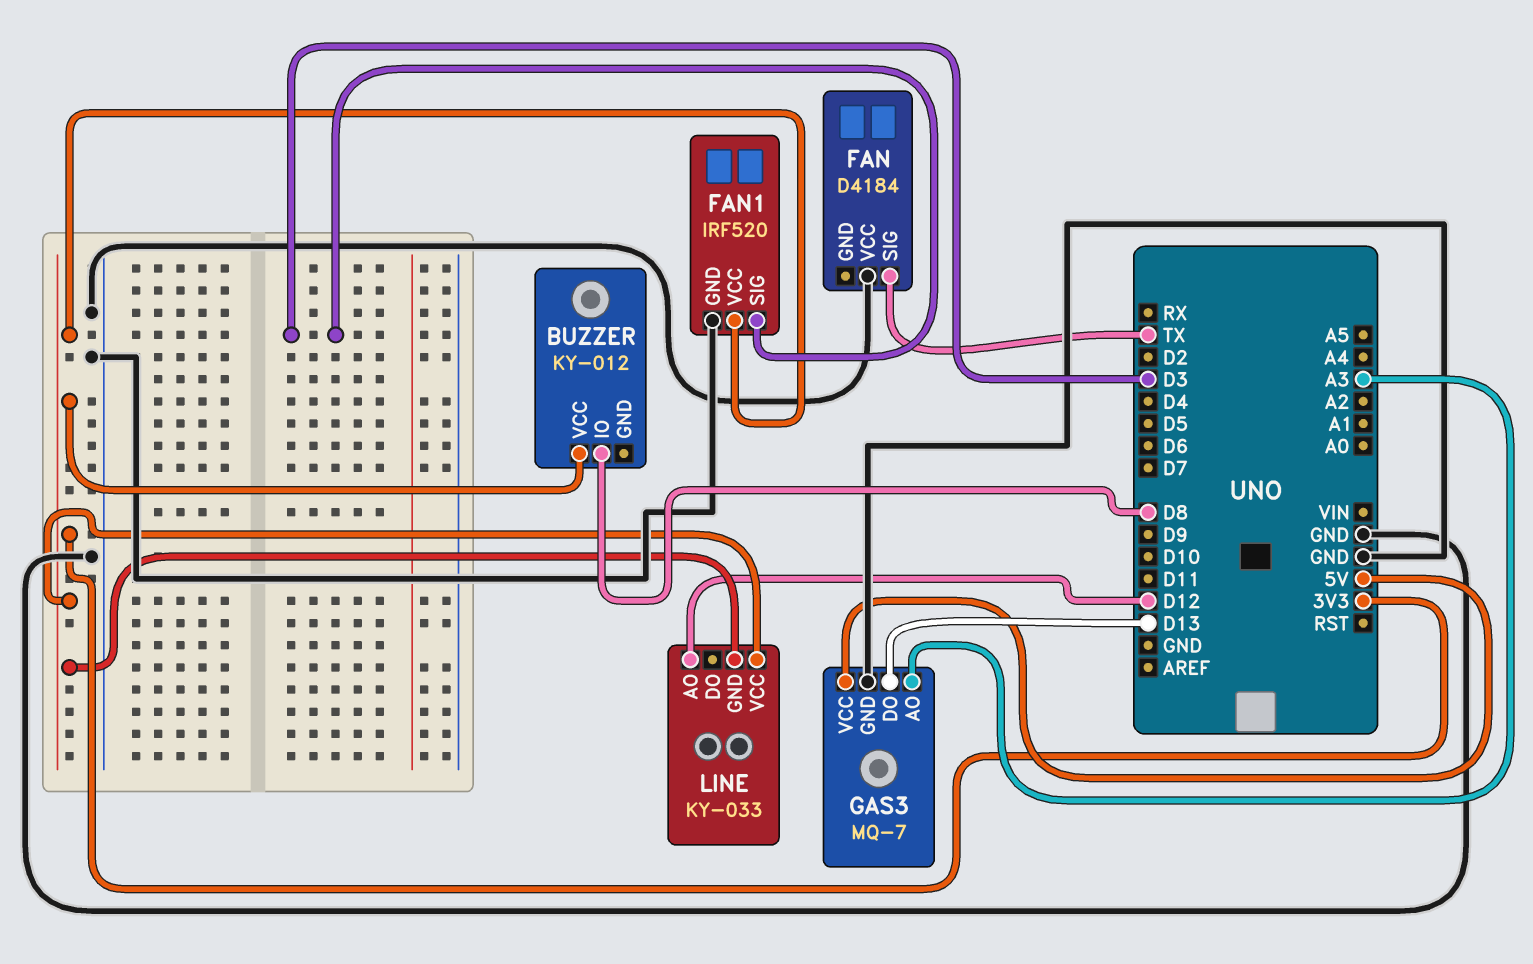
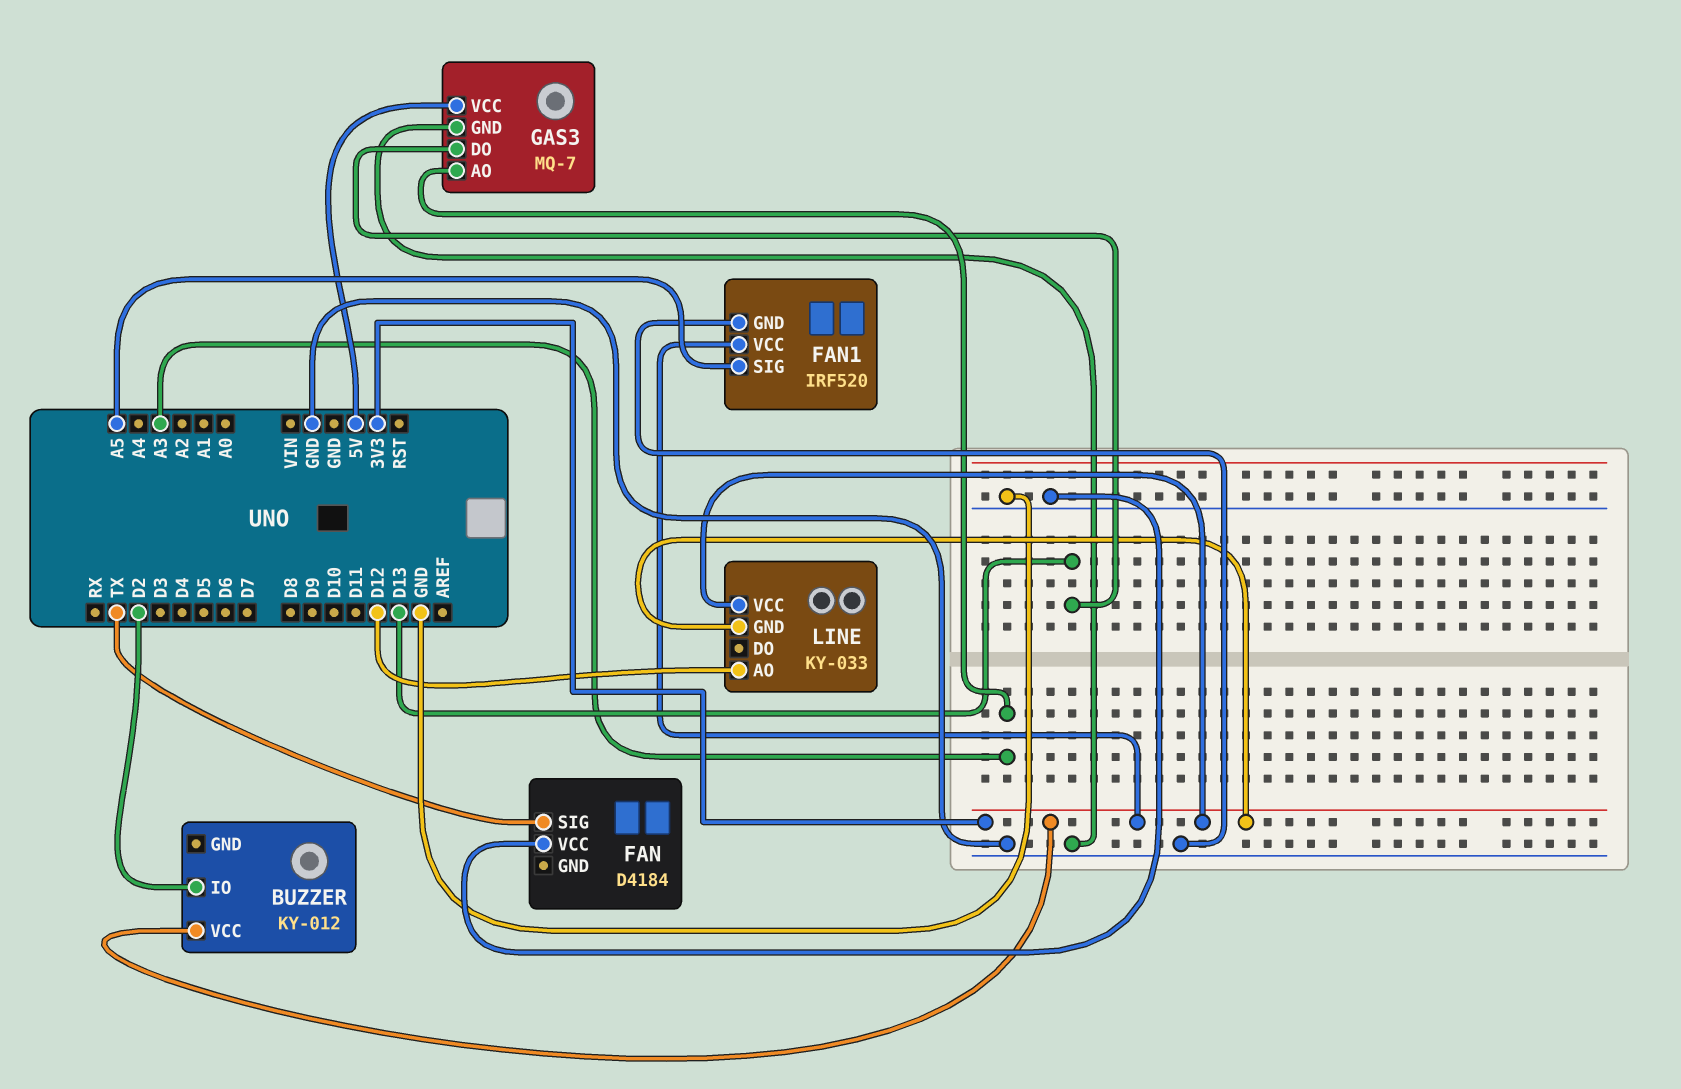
BUZZER pin IO: D8 -> D2
FAN1 pin SIG: D3 -> A5

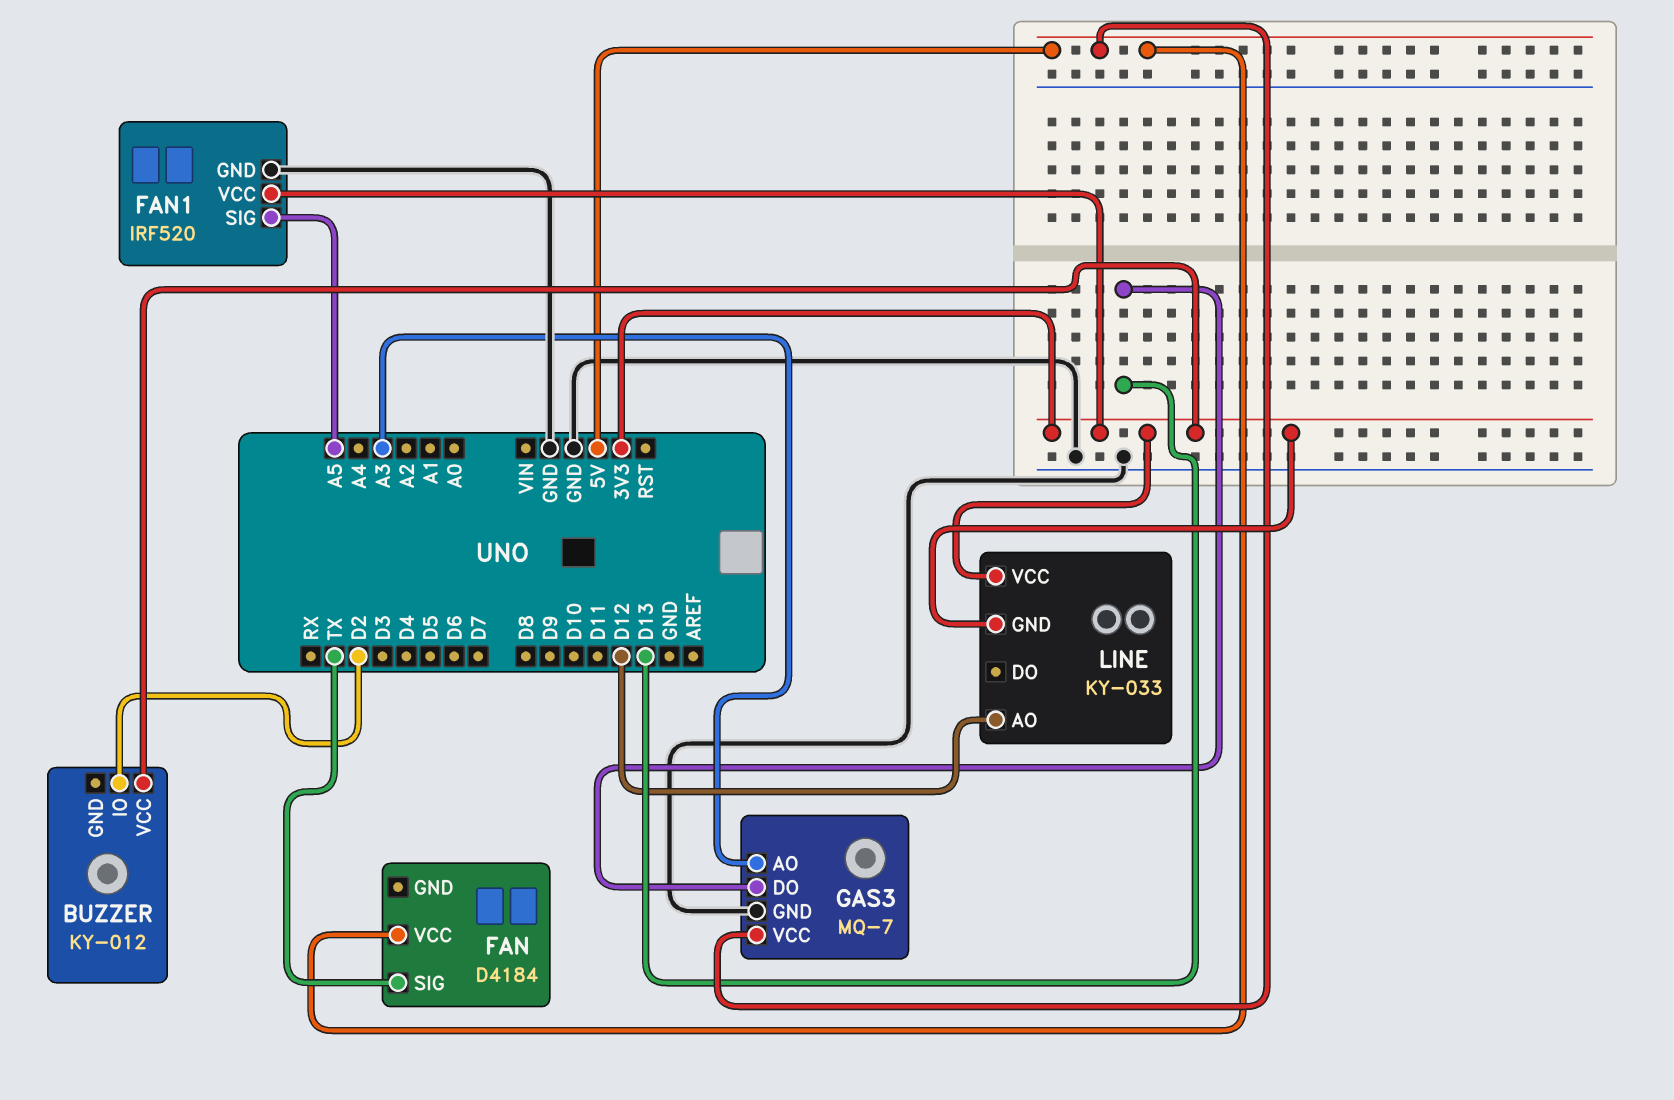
FAN pin VCC: GND -> 5V

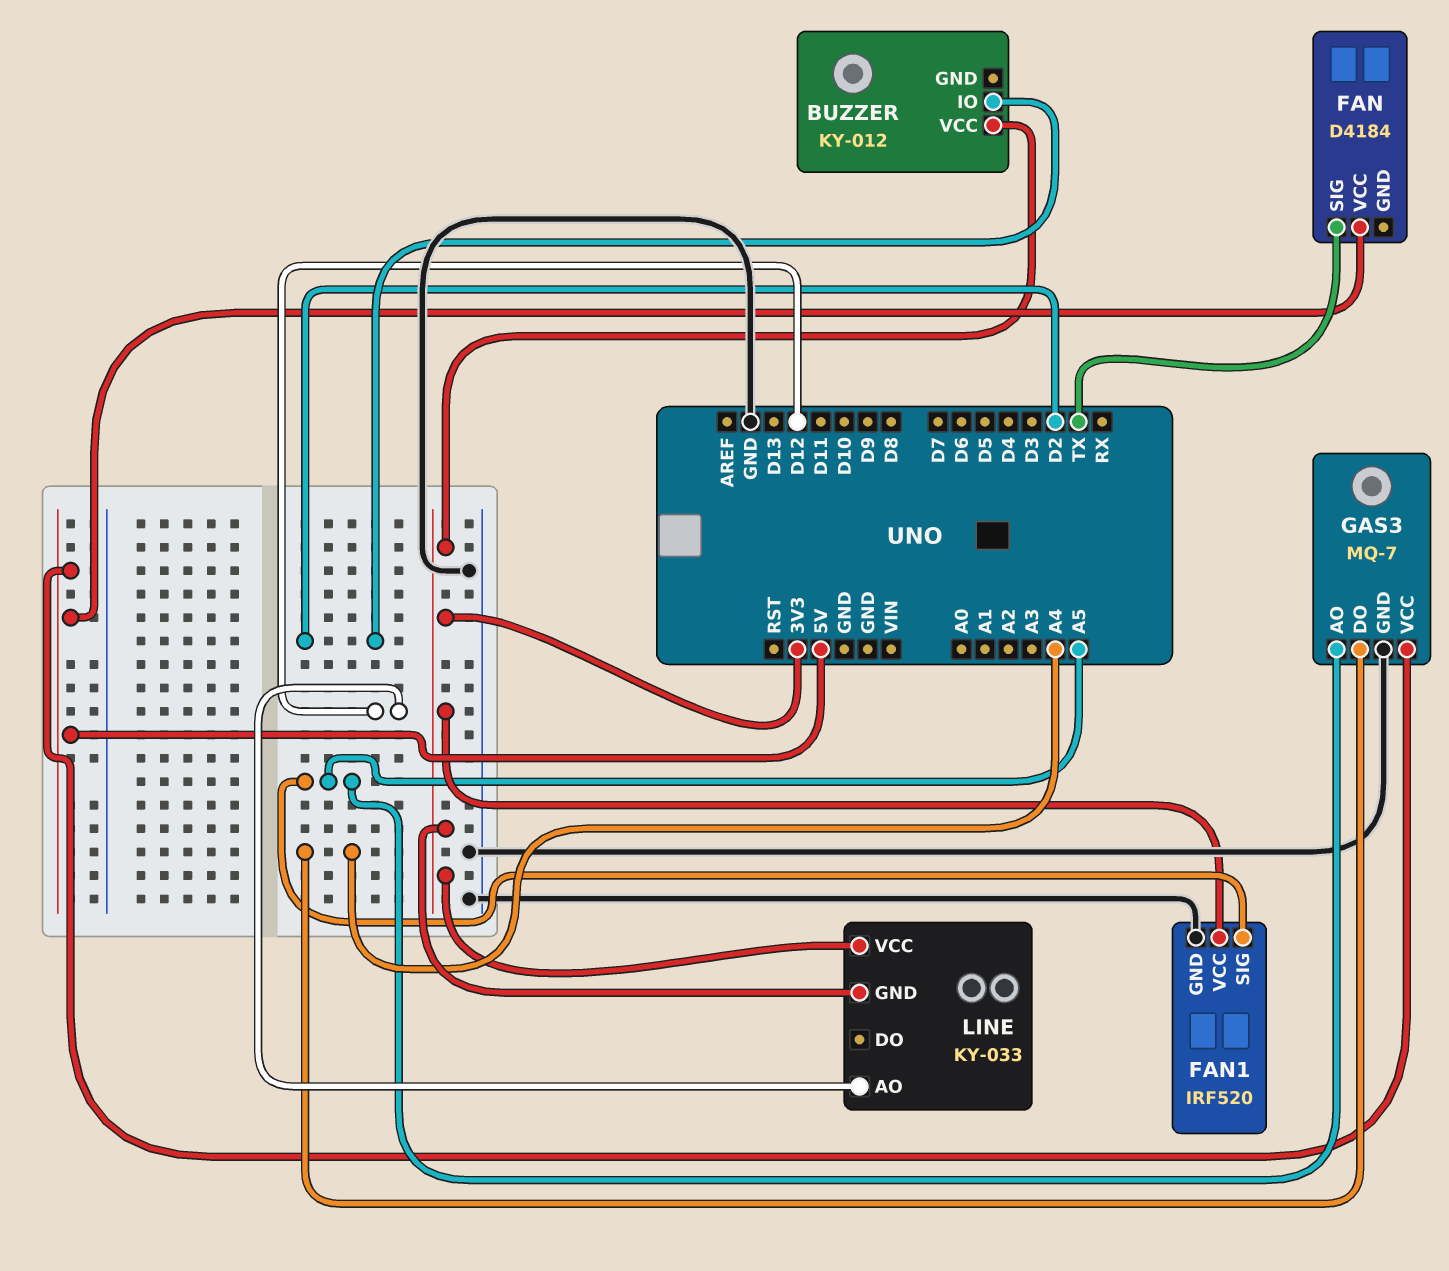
GAS3 pin AO: A3 -> A5
GAS3 pin DO: D13 -> A4

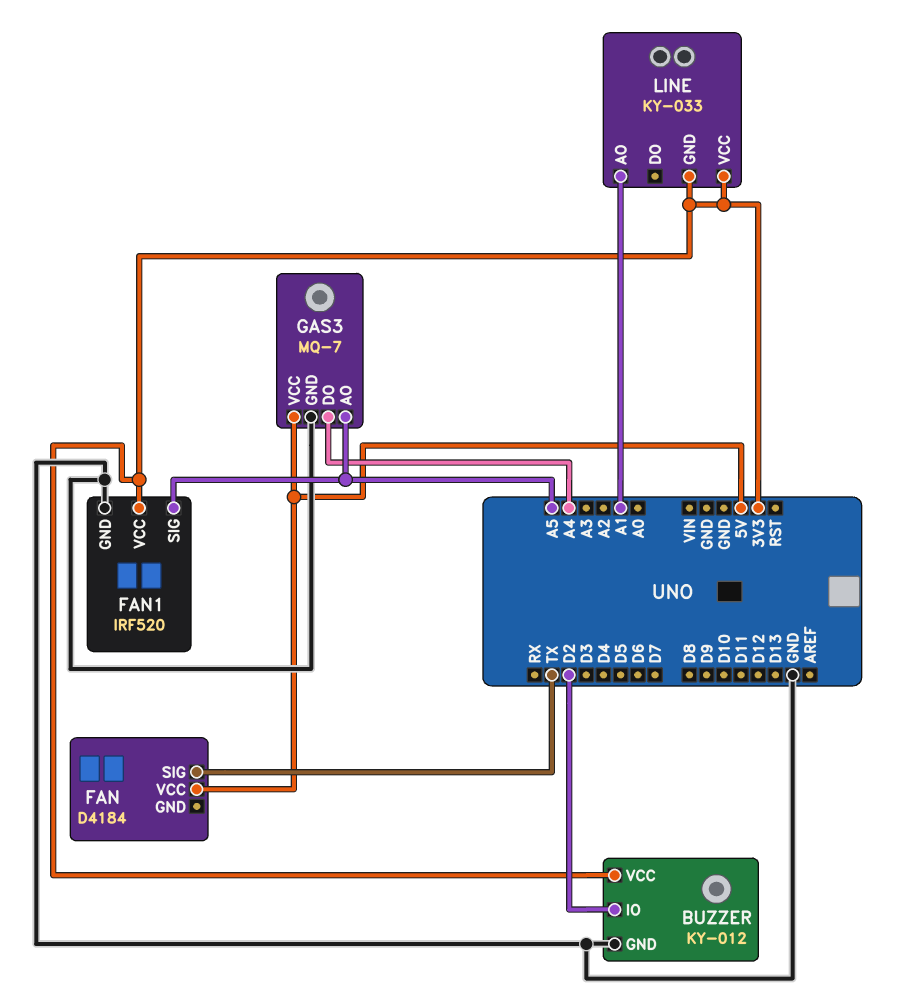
BUZZER pin GND: none -> GND
LINE pin AO: D12 -> A1

